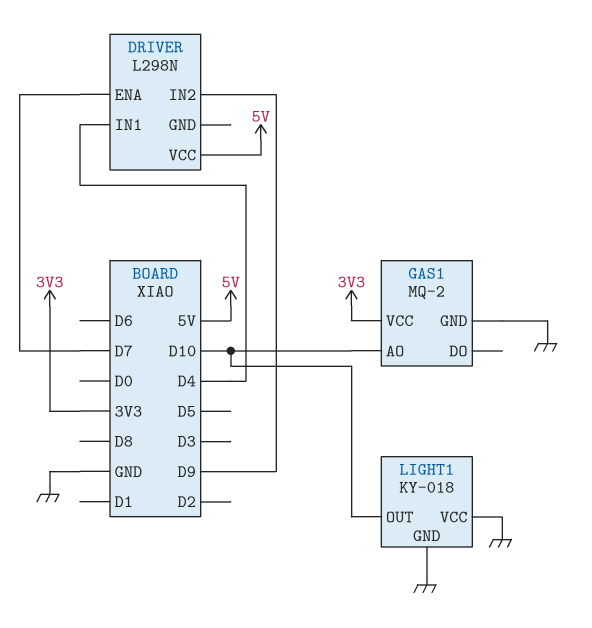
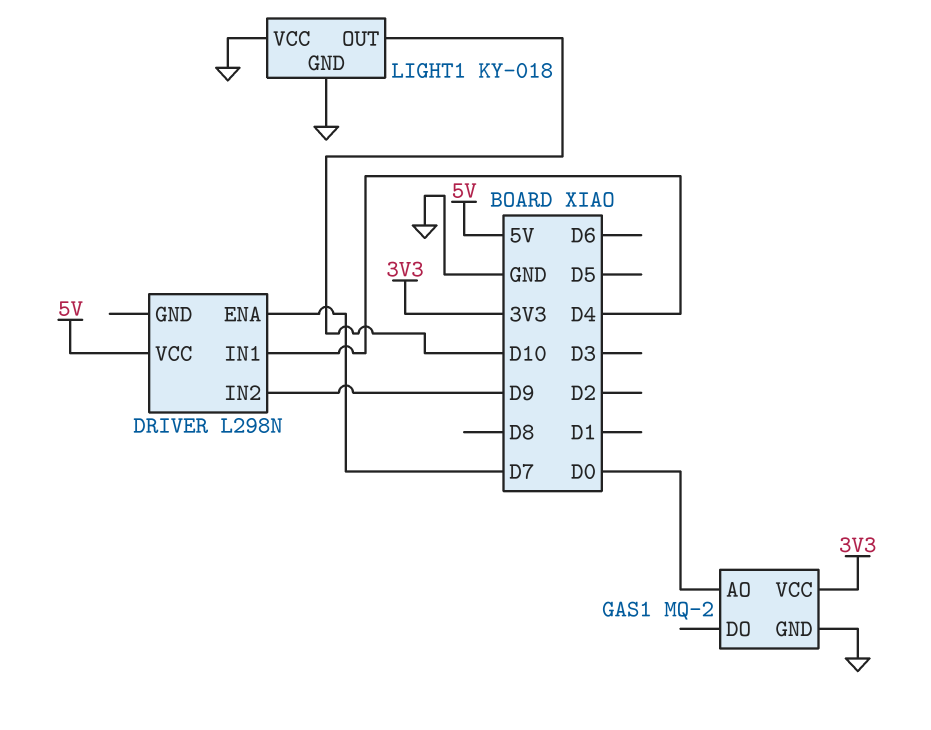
GAS1 pin AO: D10 -> D0

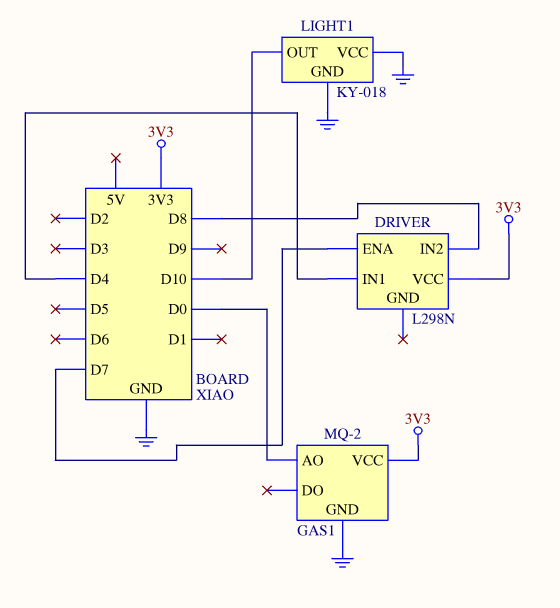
DRIVER pin IN2: D9 -> D8
DRIVER pin VCC: 5V -> 3V3

